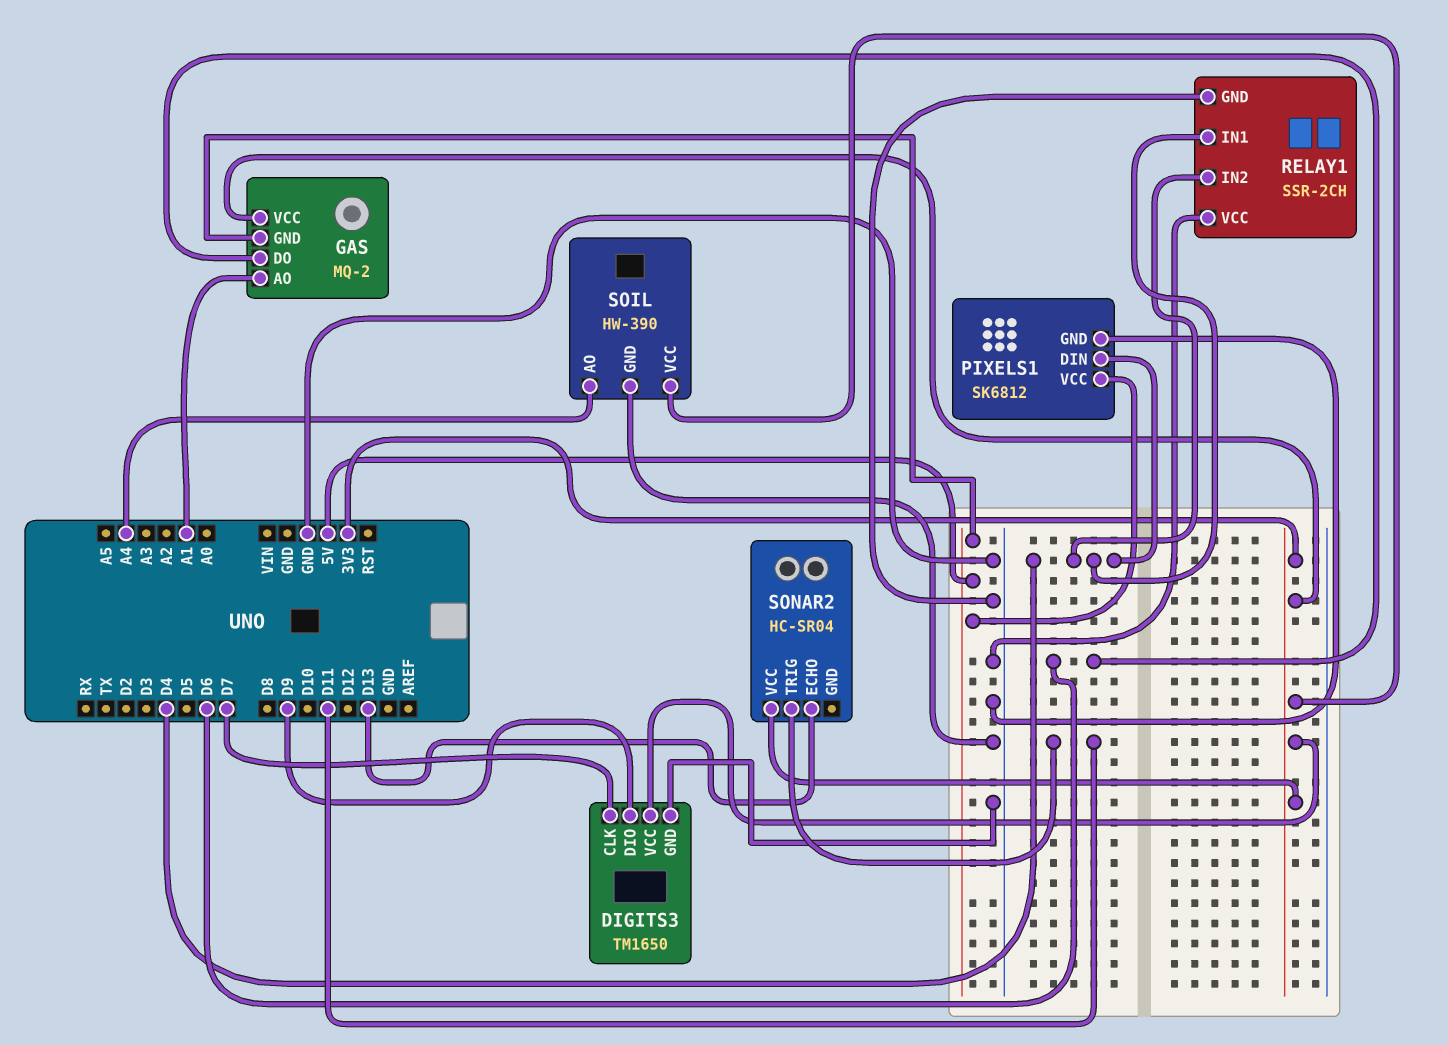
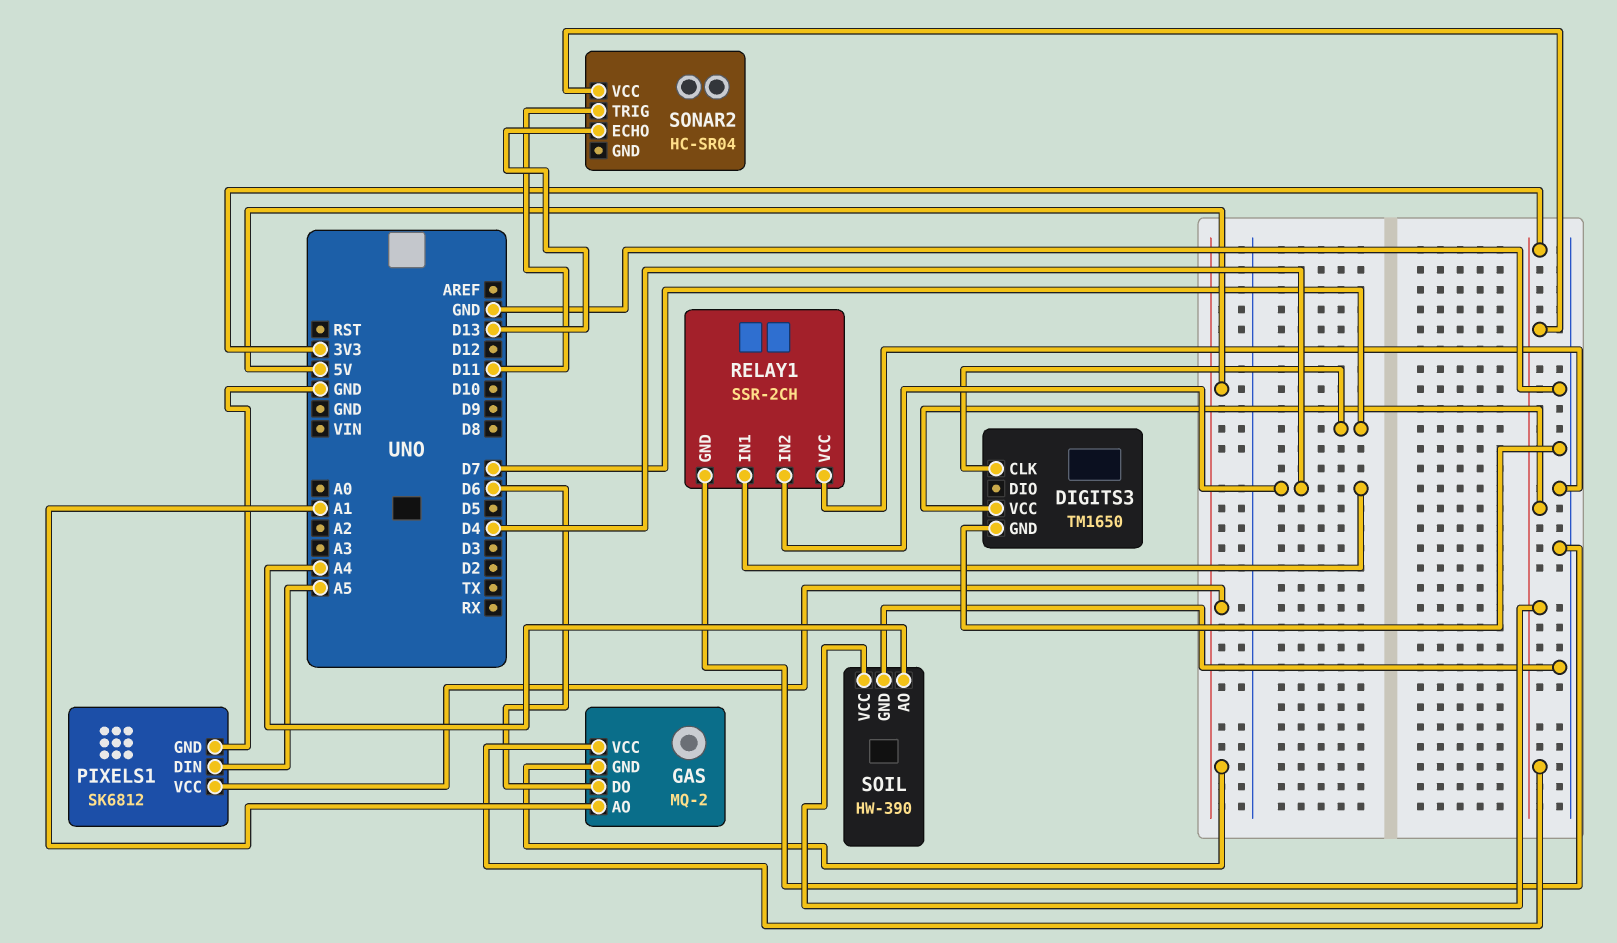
DIGITS3 pin DIO: D9 -> none
PIXELS1 pin DIN: D4 -> A5

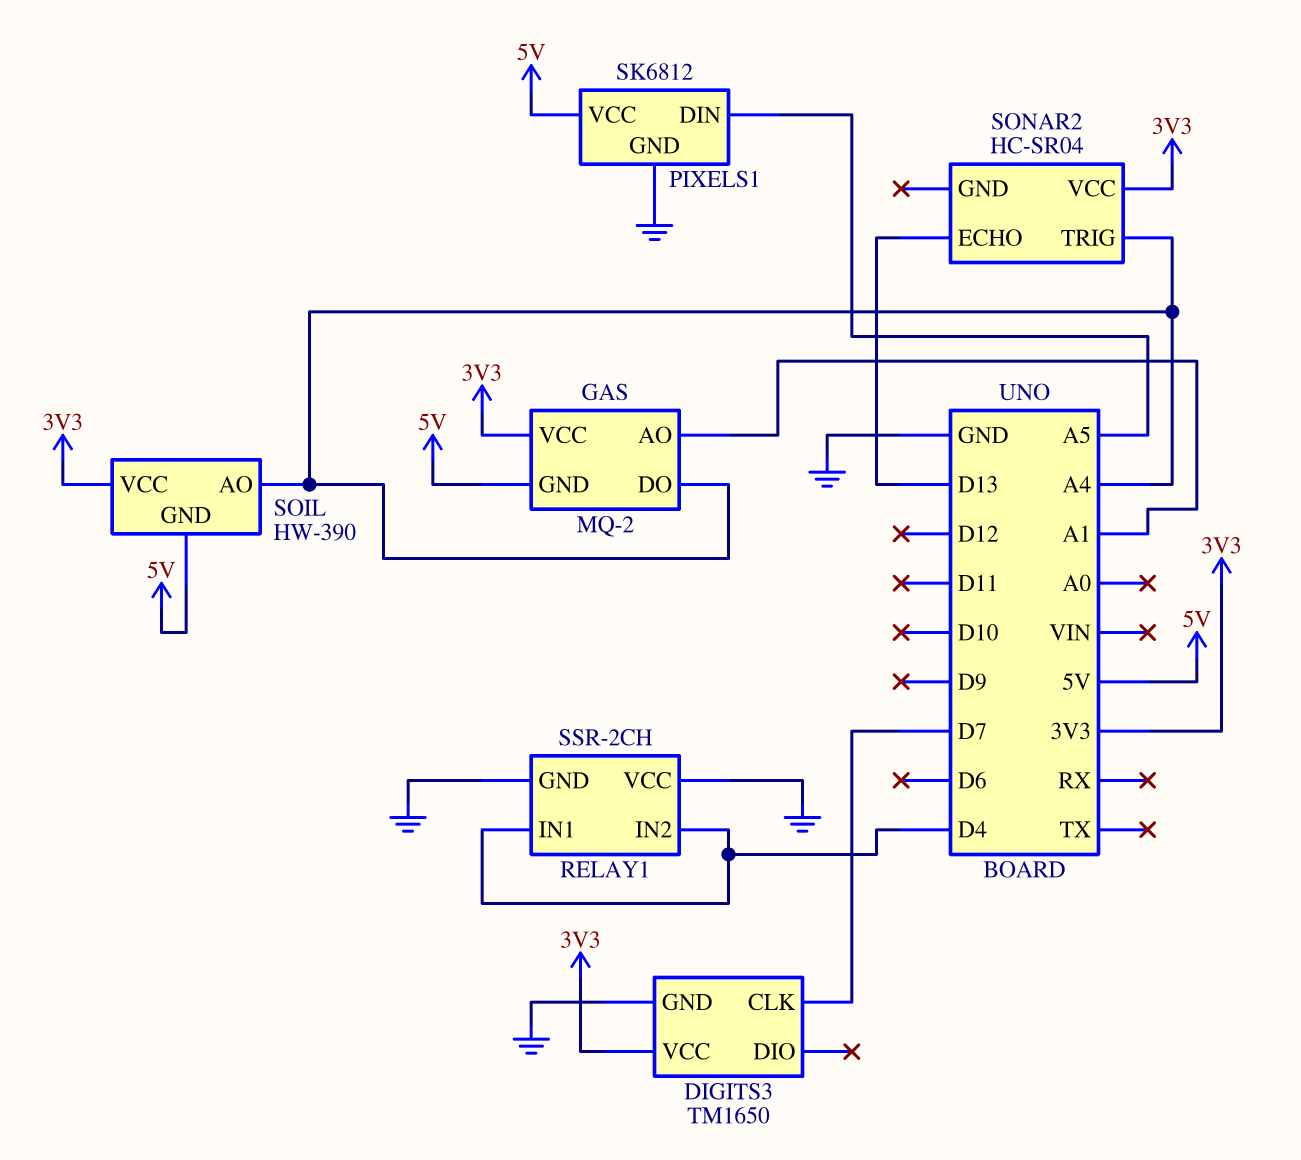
GAS pin DO: D6 -> A4
SOIL pin GND: GND -> 5V
SONAR2 pin TRIG: D11 -> A4

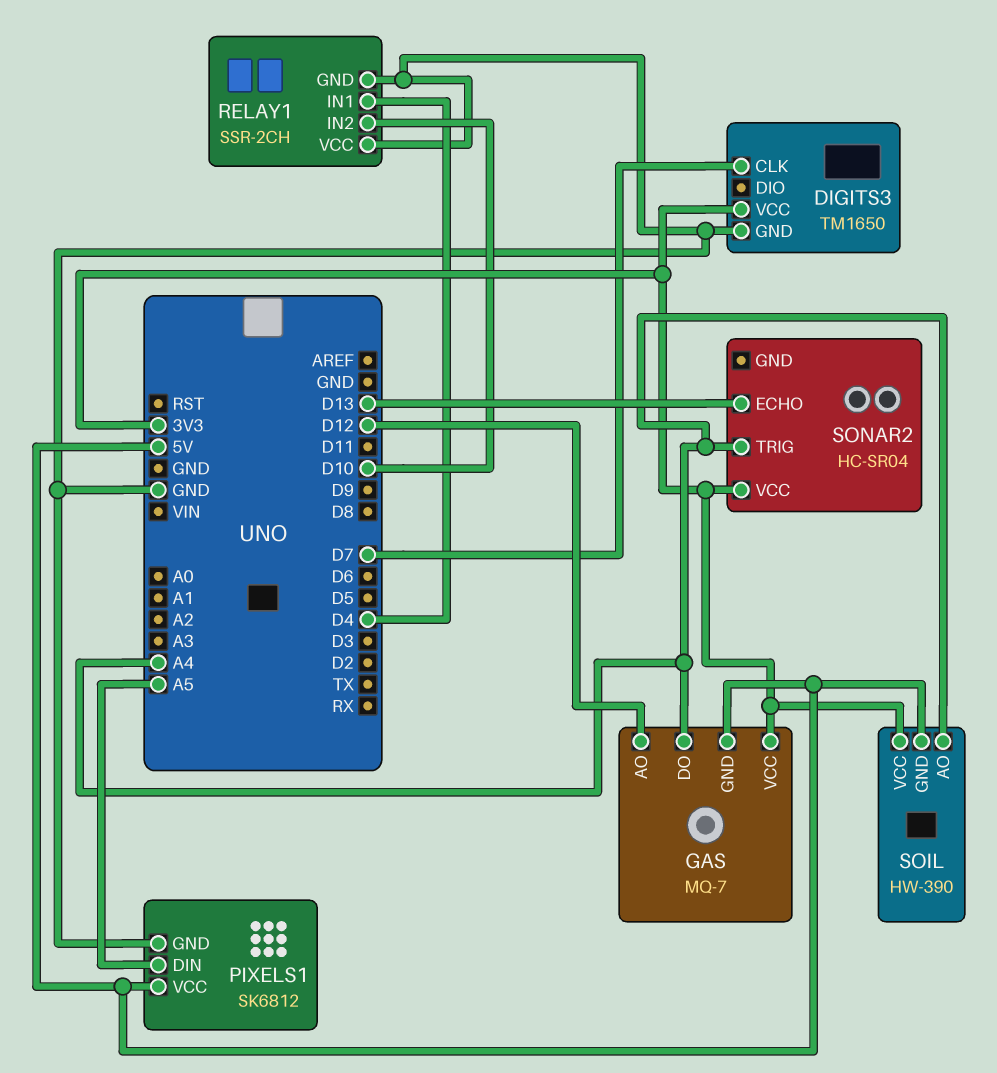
GAS: MQ-2 -> MQ-7
GAS pin AO: A1 -> D12
RELAY1 pin IN2: D4 -> D10

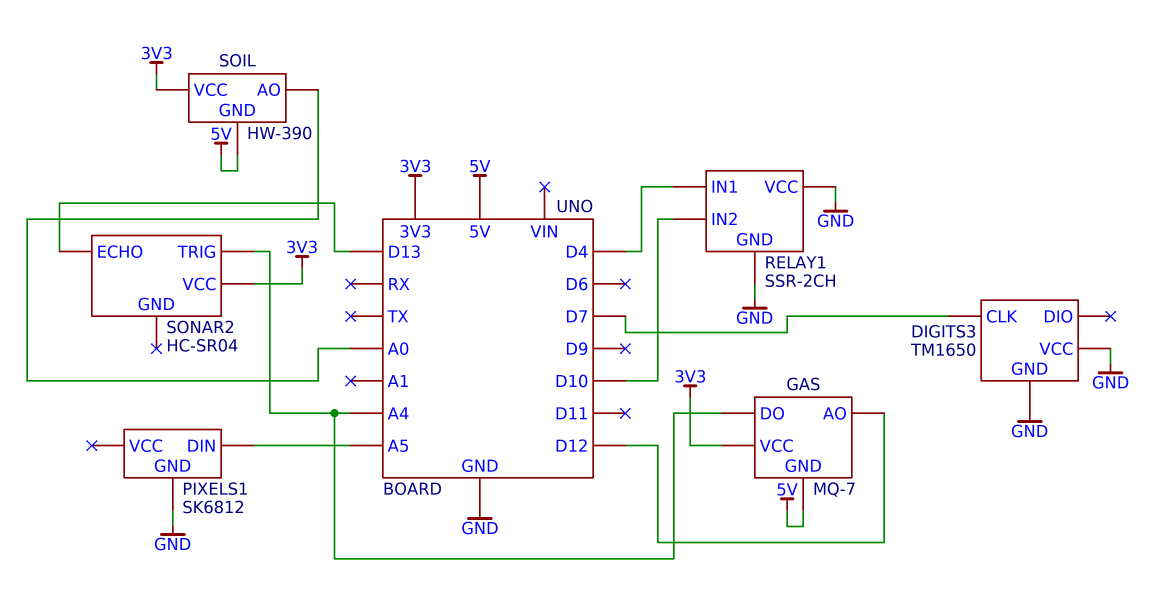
DIGITS3 pin VCC: 3V3 -> GND
PIXELS1 pin VCC: 5V -> none
SOIL pin AO: A4 -> A0

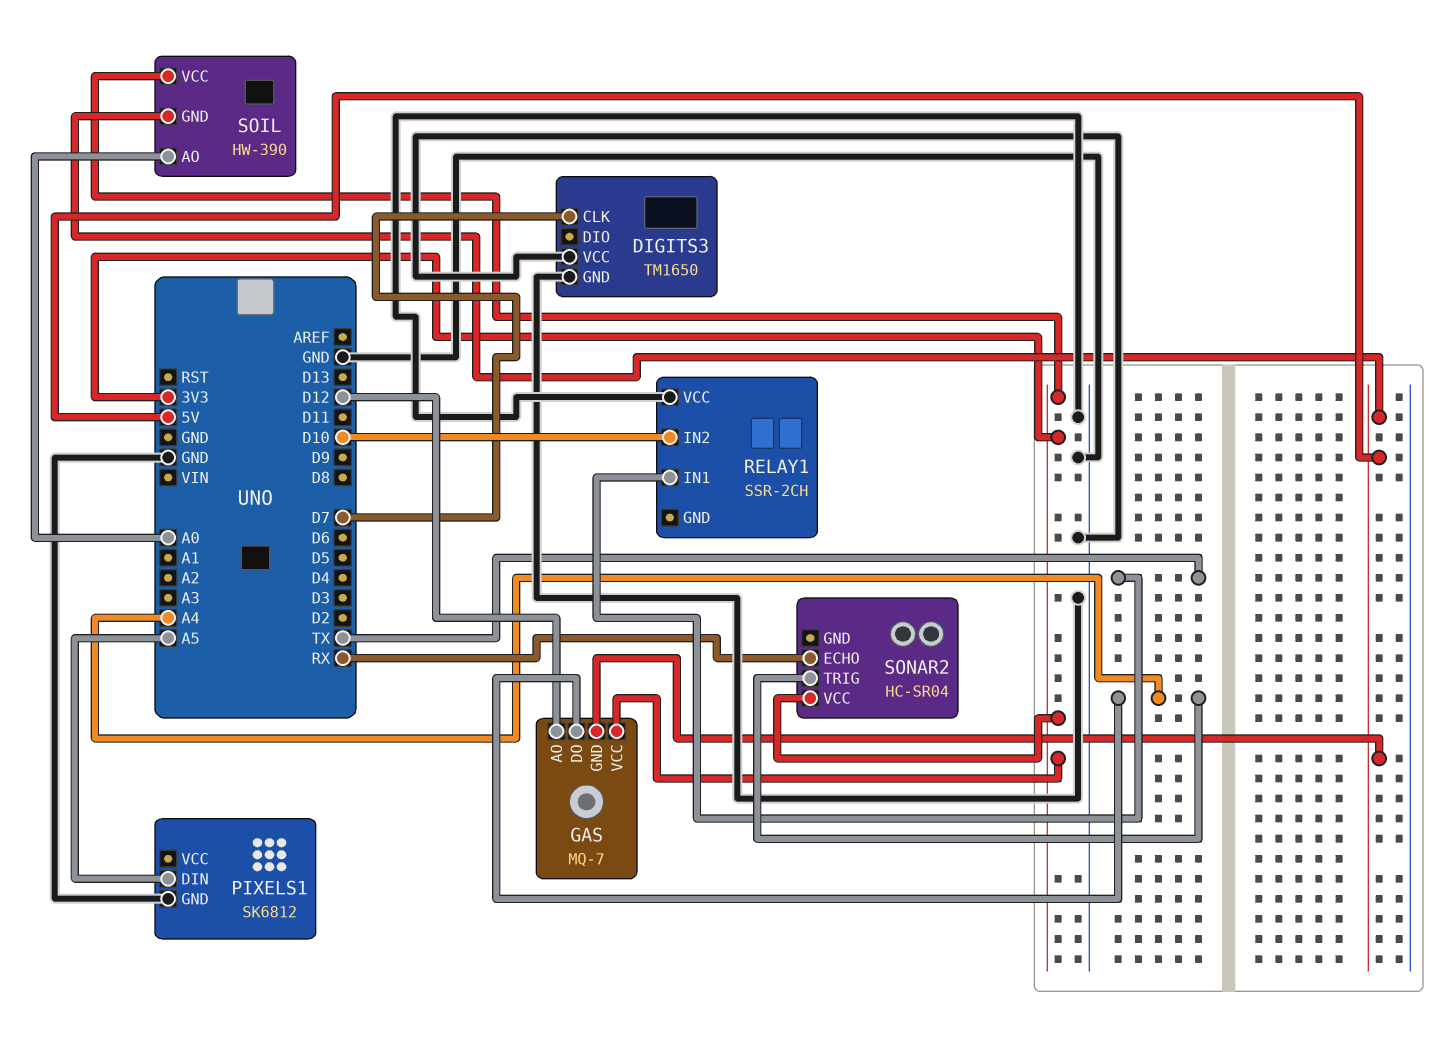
RELAY1 pin GND: GND -> none
RELAY1 pin IN1: D4 -> TX
SONAR2 pin ECHO: D13 -> RX

